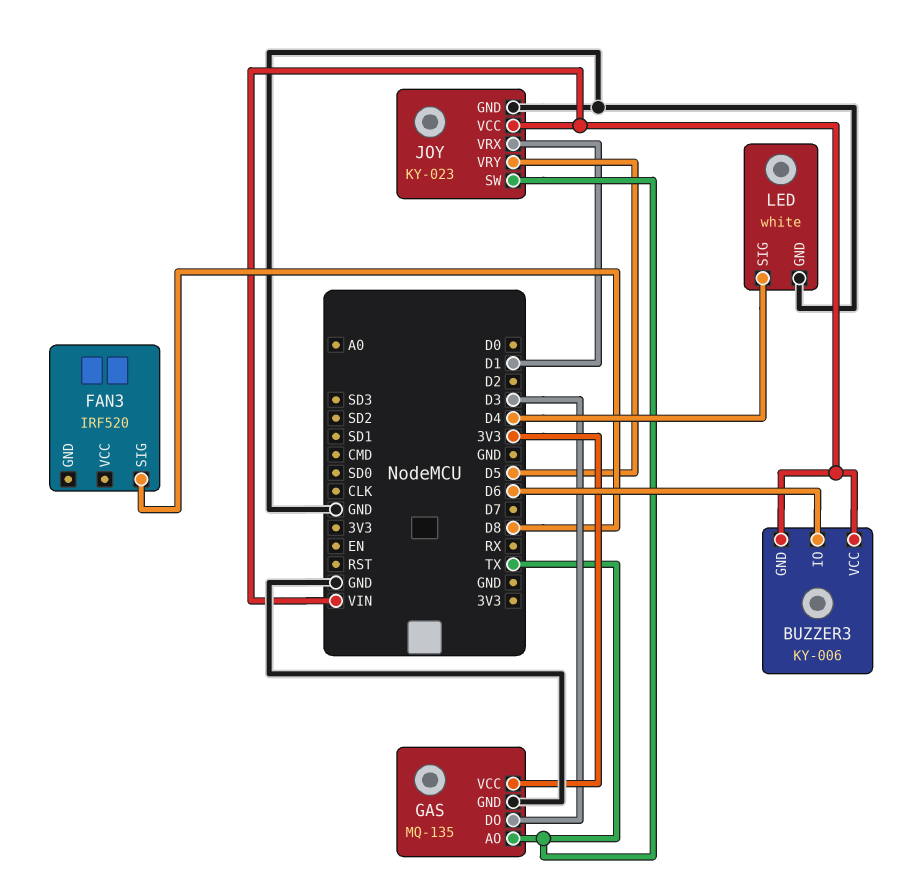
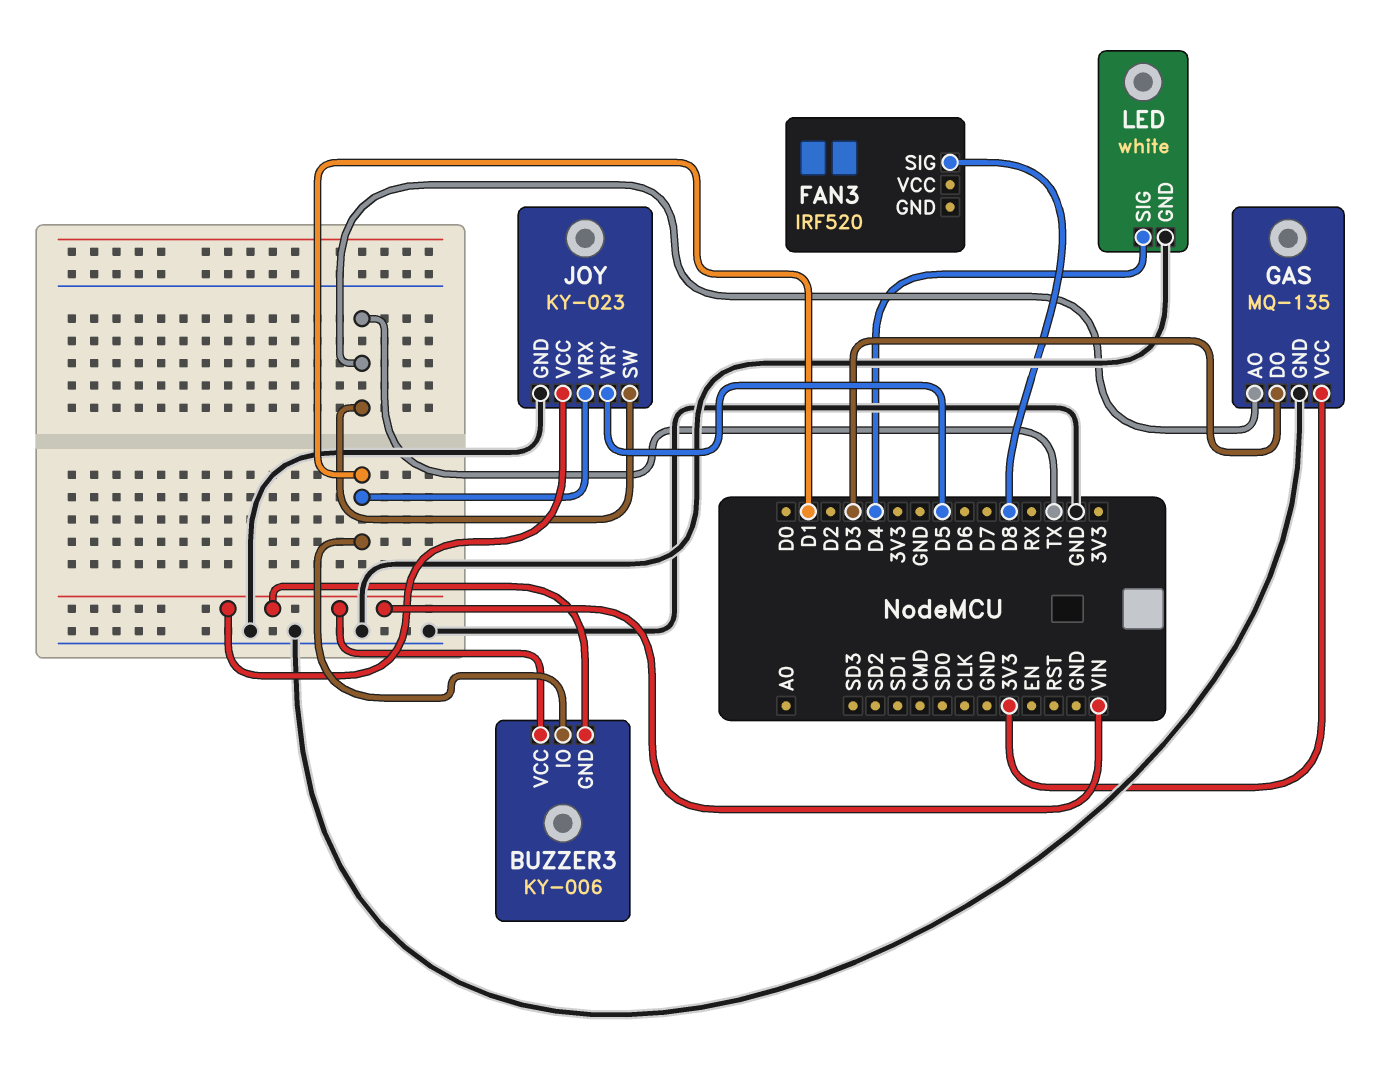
BUZZER3 pin IO: D6 -> D1

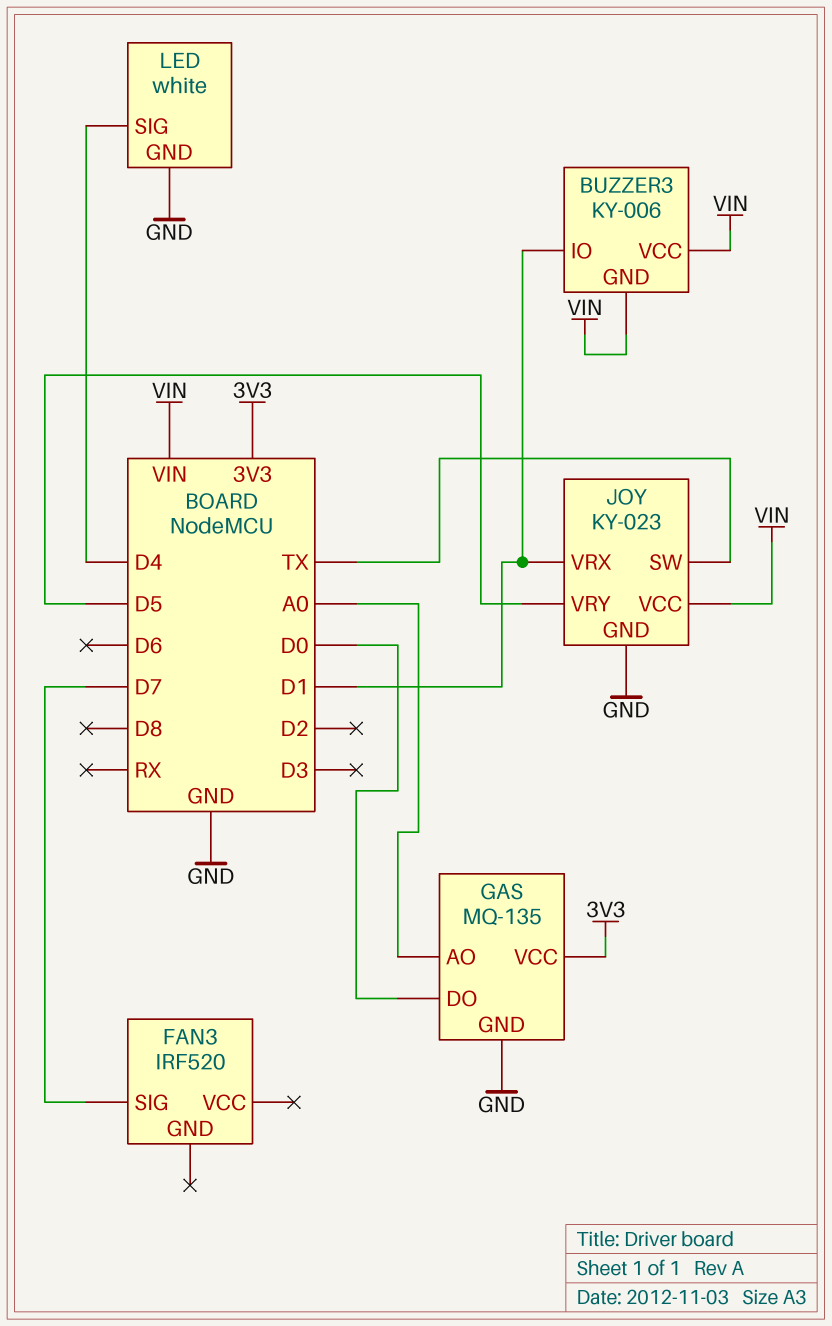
FAN3 pin SIG: D8 -> D7
GAS pin AO: TX -> A0
GAS pin DO: D3 -> D0

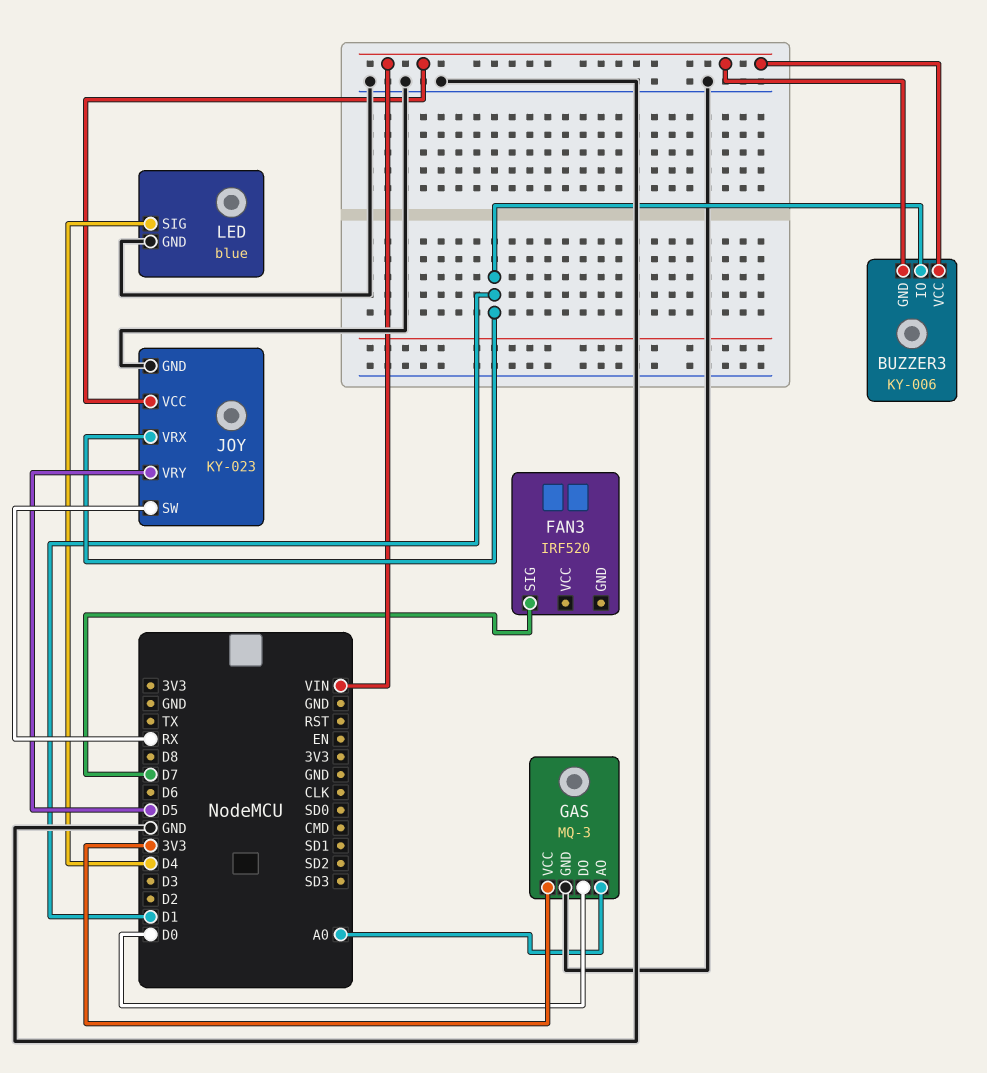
GAS: MQ-135 -> MQ-3
JOY pin SW: TX -> RX
LED: white -> blue

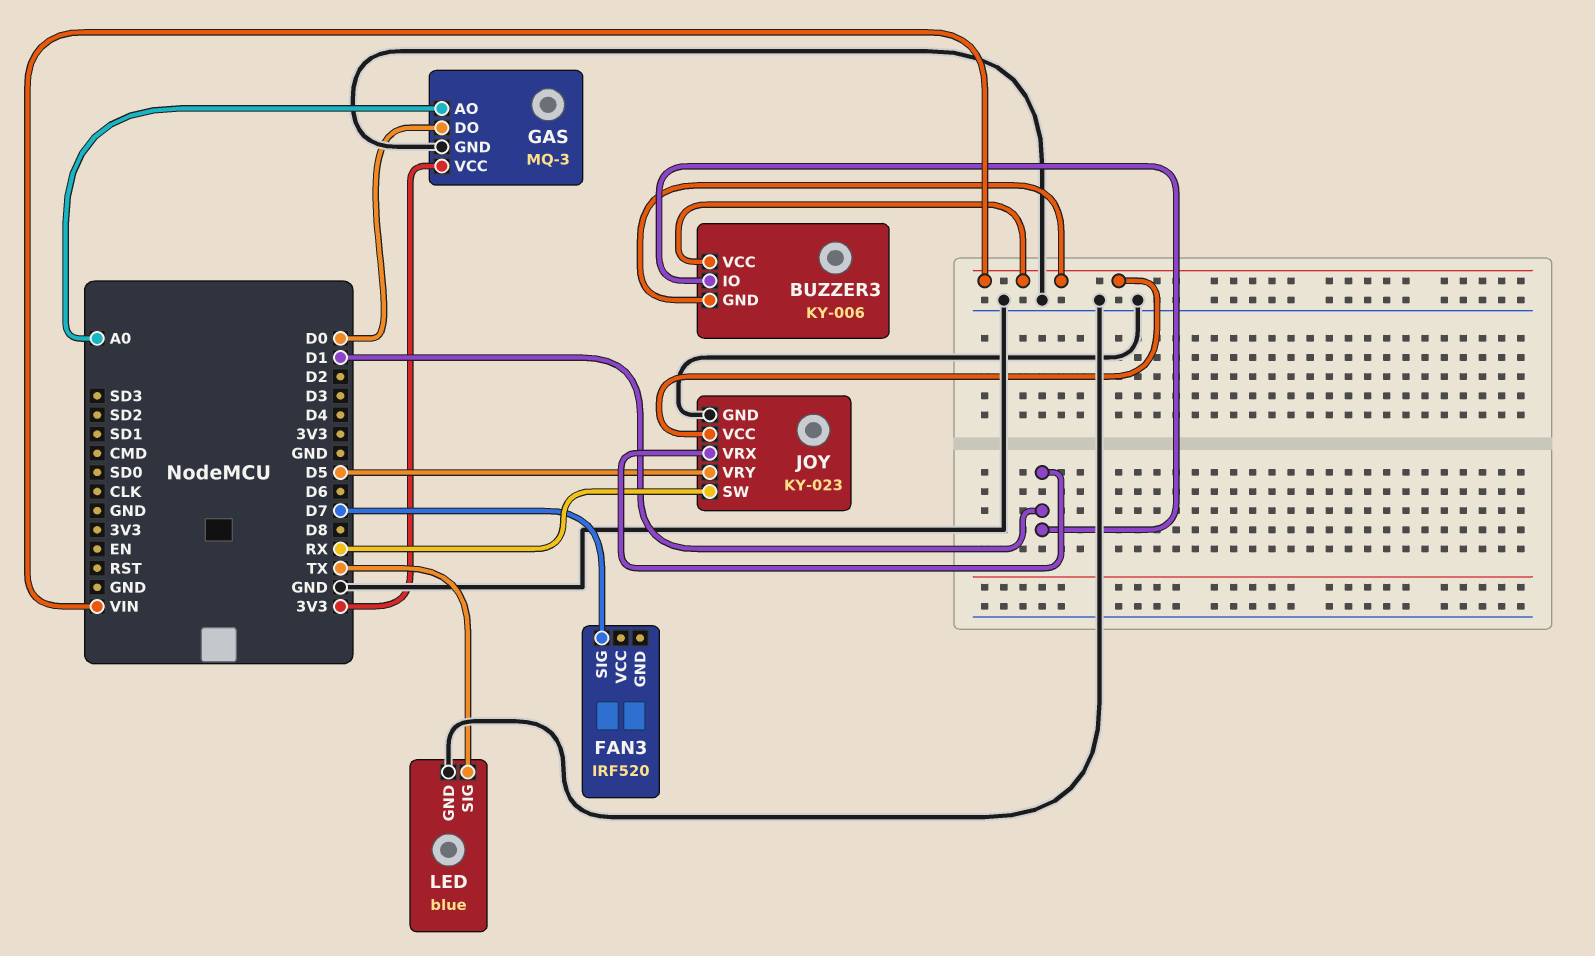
LED pin SIG: D4 -> TX

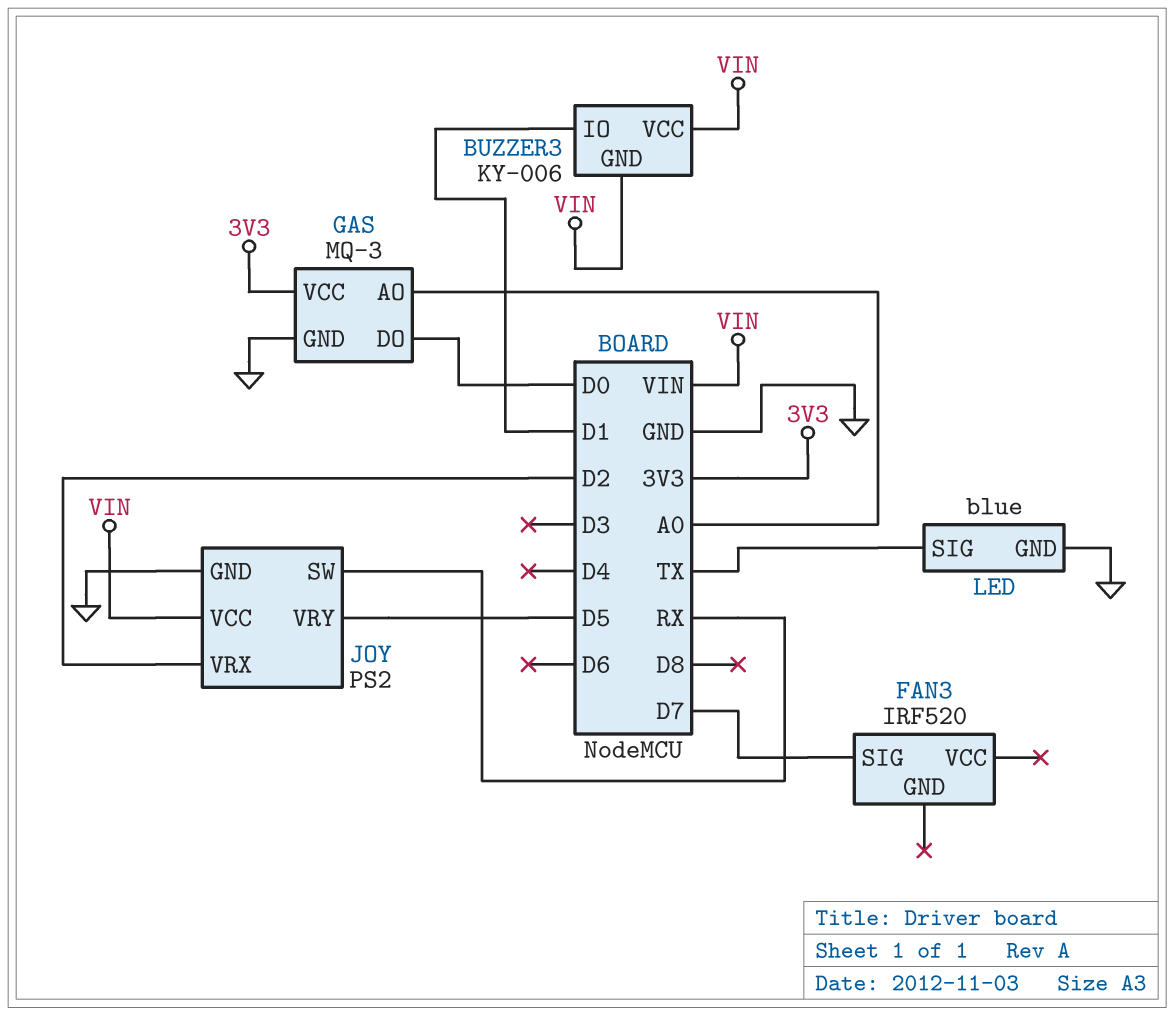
JOY: KY-023 -> PS2
JOY pin VRX: D1 -> D2

